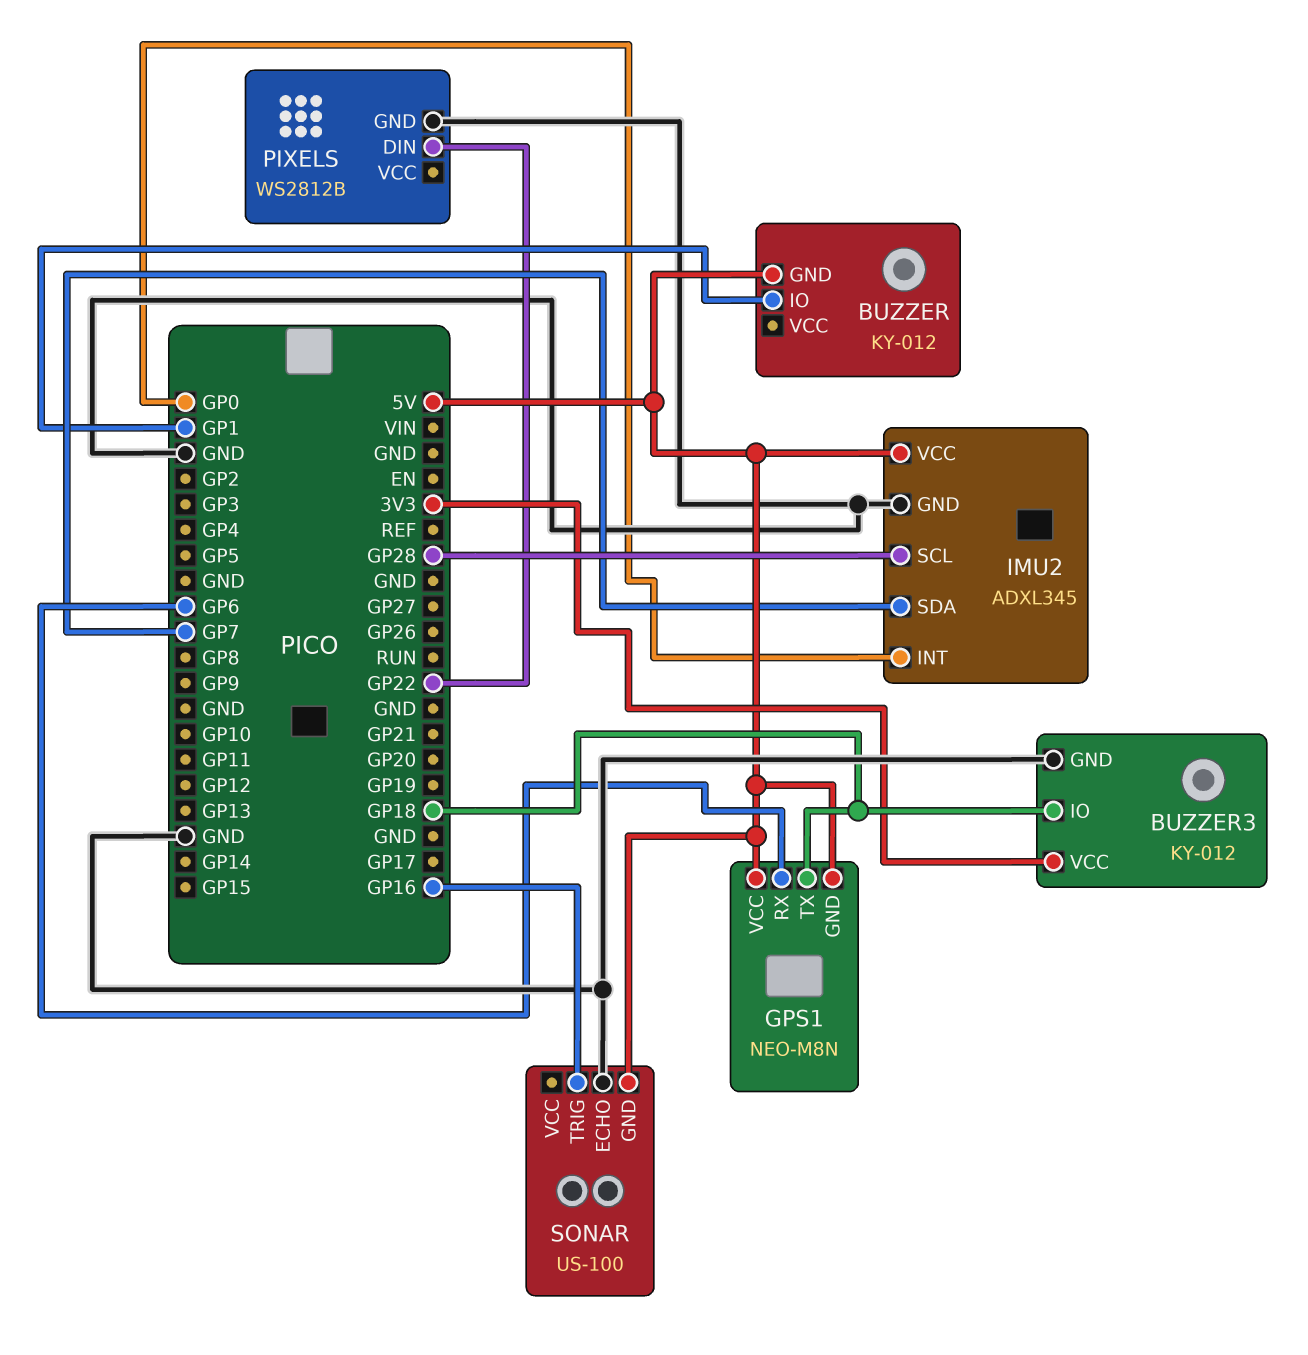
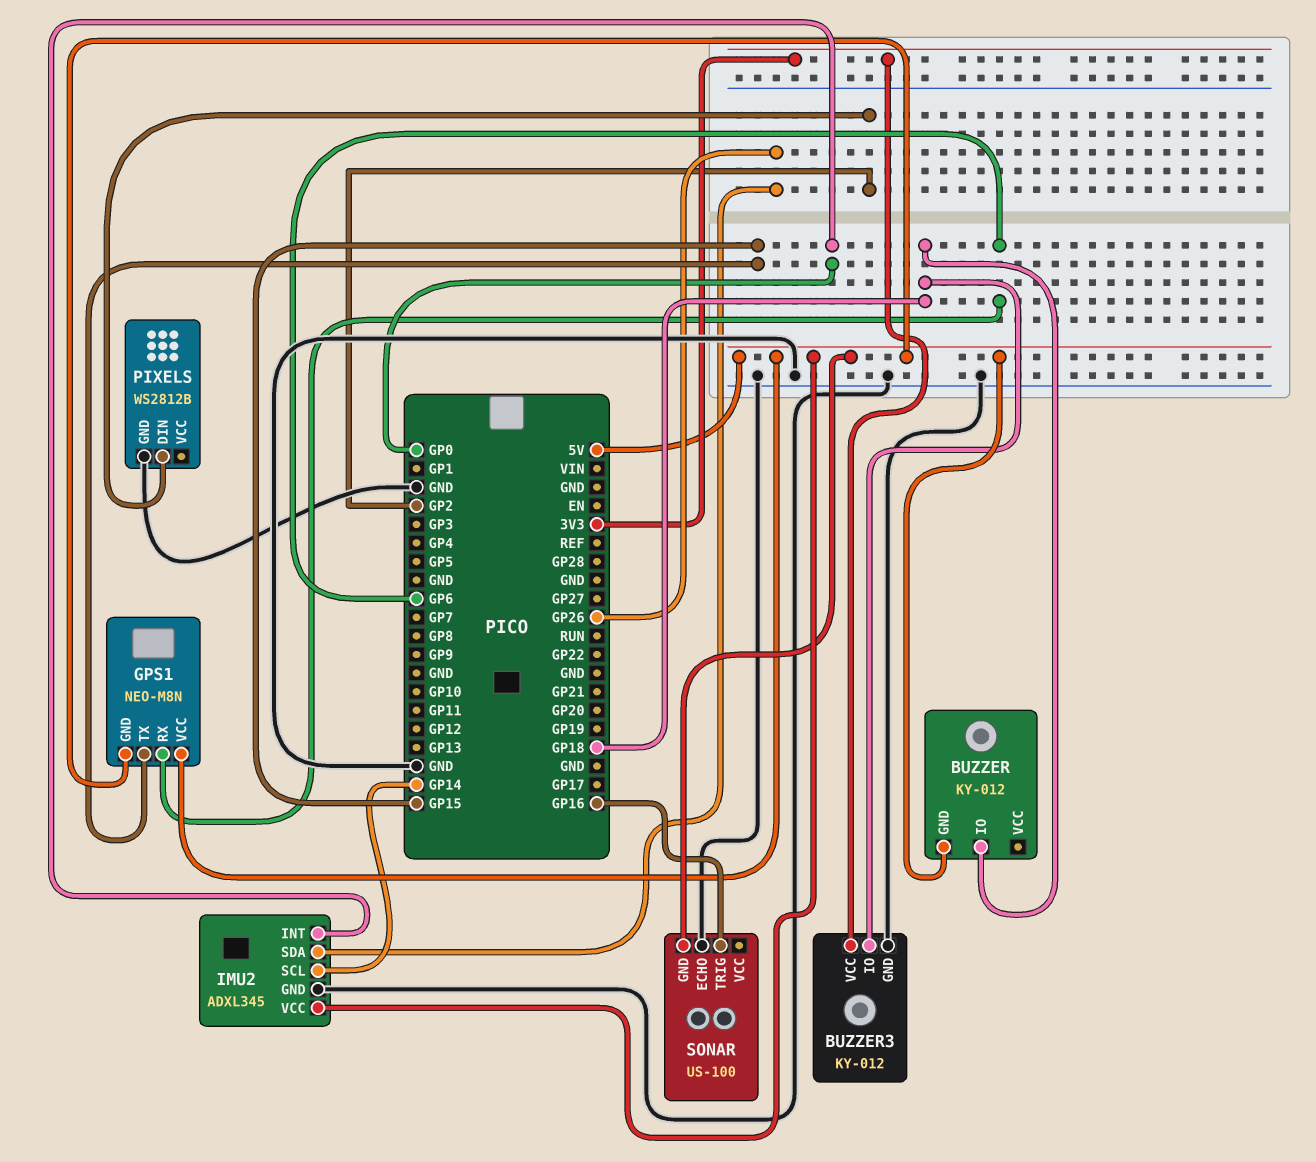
BUZZER pin IO: GP1 -> GP18
GPS1 pin TX: GP18 -> GP15
IMU2 pin SCL: GP28 -> GP14
IMU2 pin SDA: GP7 -> GP26
PIXELS pin DIN: GP22 -> GP2

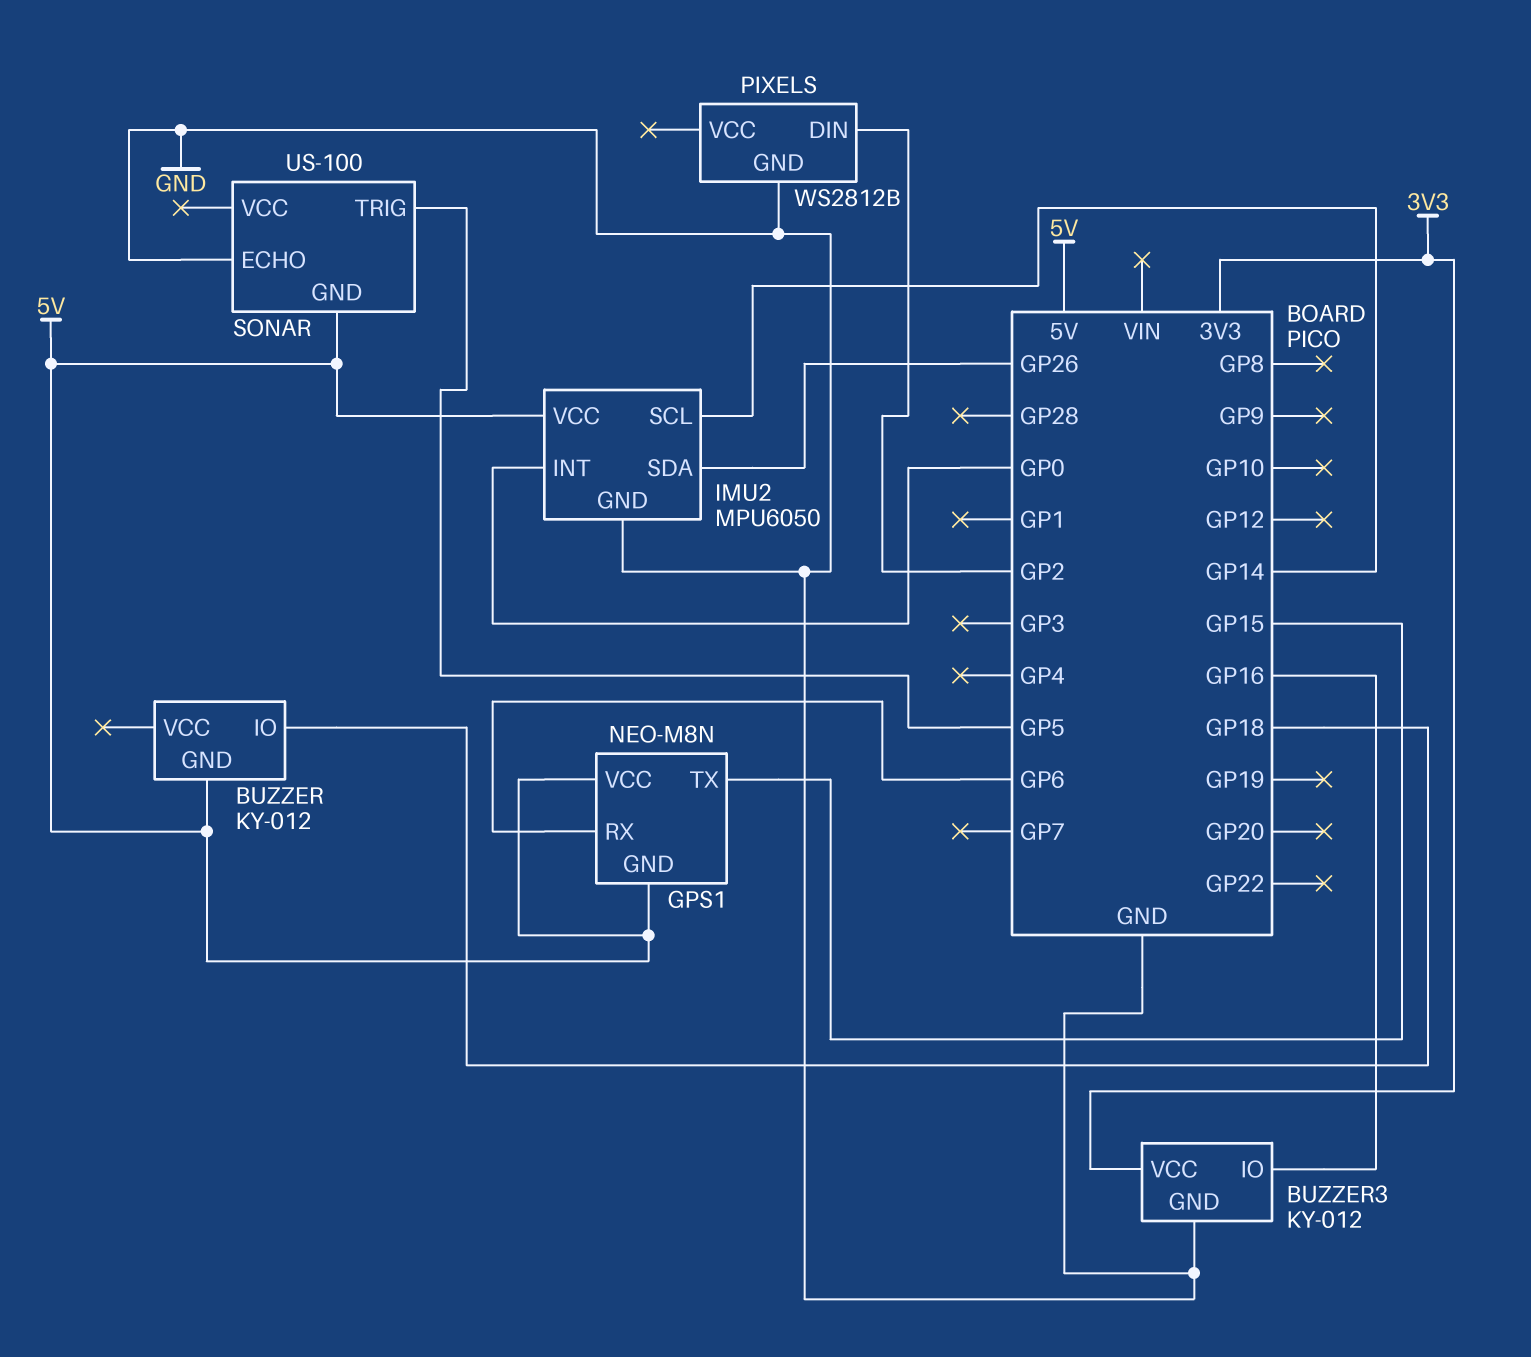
BUZZER3 pin IO: GP18 -> GP16
IMU2: ADXL345 -> MPU6050
SONAR pin TRIG: GP16 -> GP5

